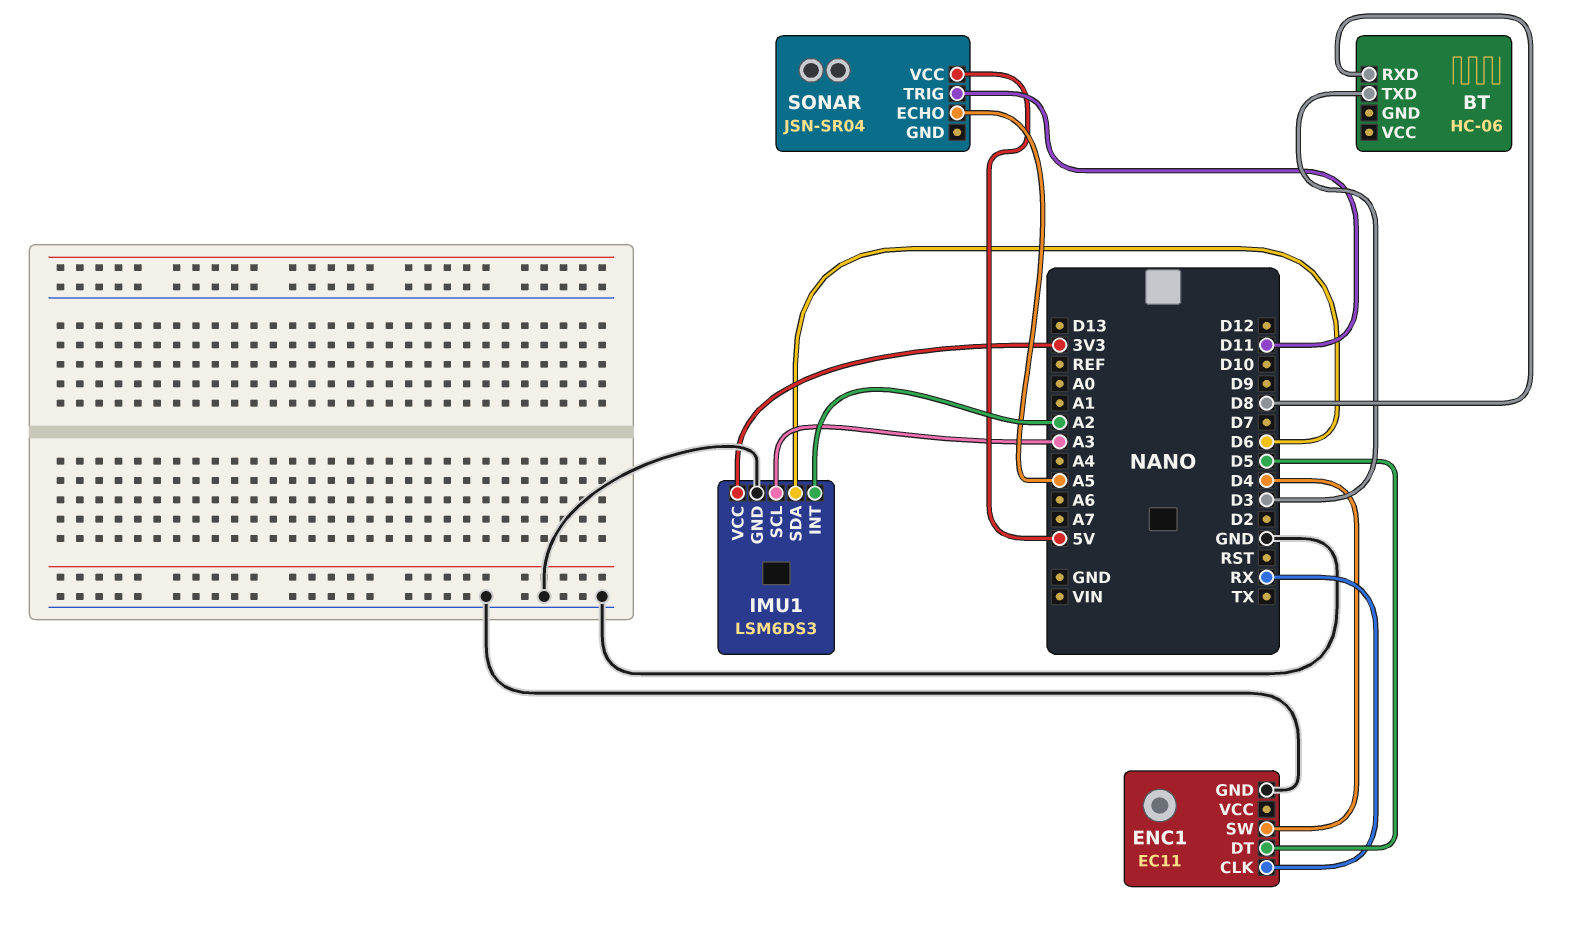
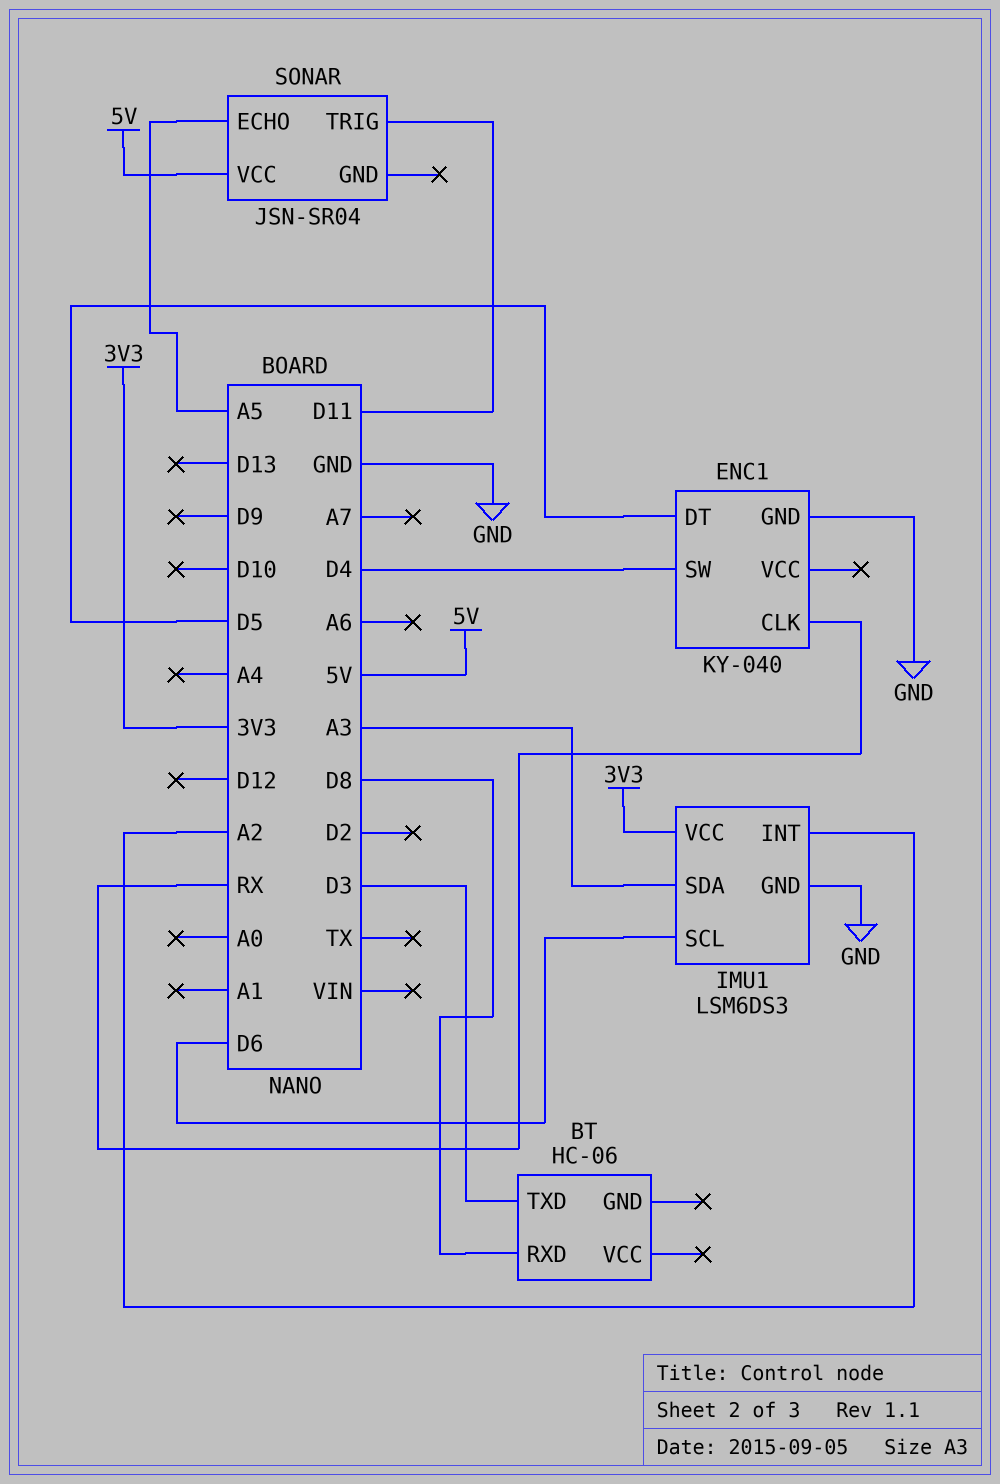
ENC1: EC11 -> KY-040
IMU1 pin SCL: A3 -> D6
IMU1 pin SDA: D6 -> A3

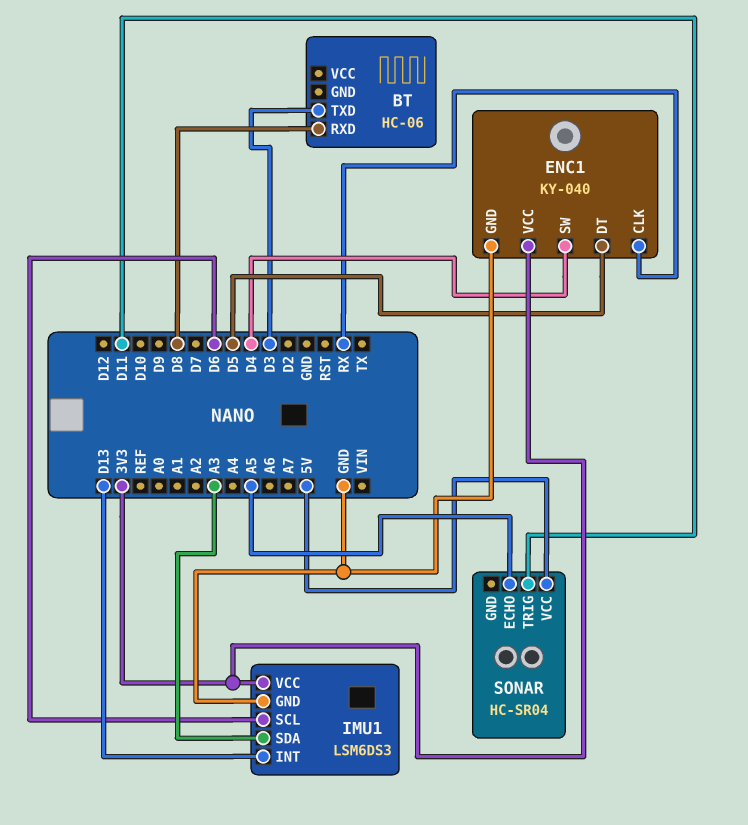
ENC1 pin VCC: none -> 3V3
IMU1 pin INT: A2 -> D13
SONAR: JSN-SR04 -> HC-SR04

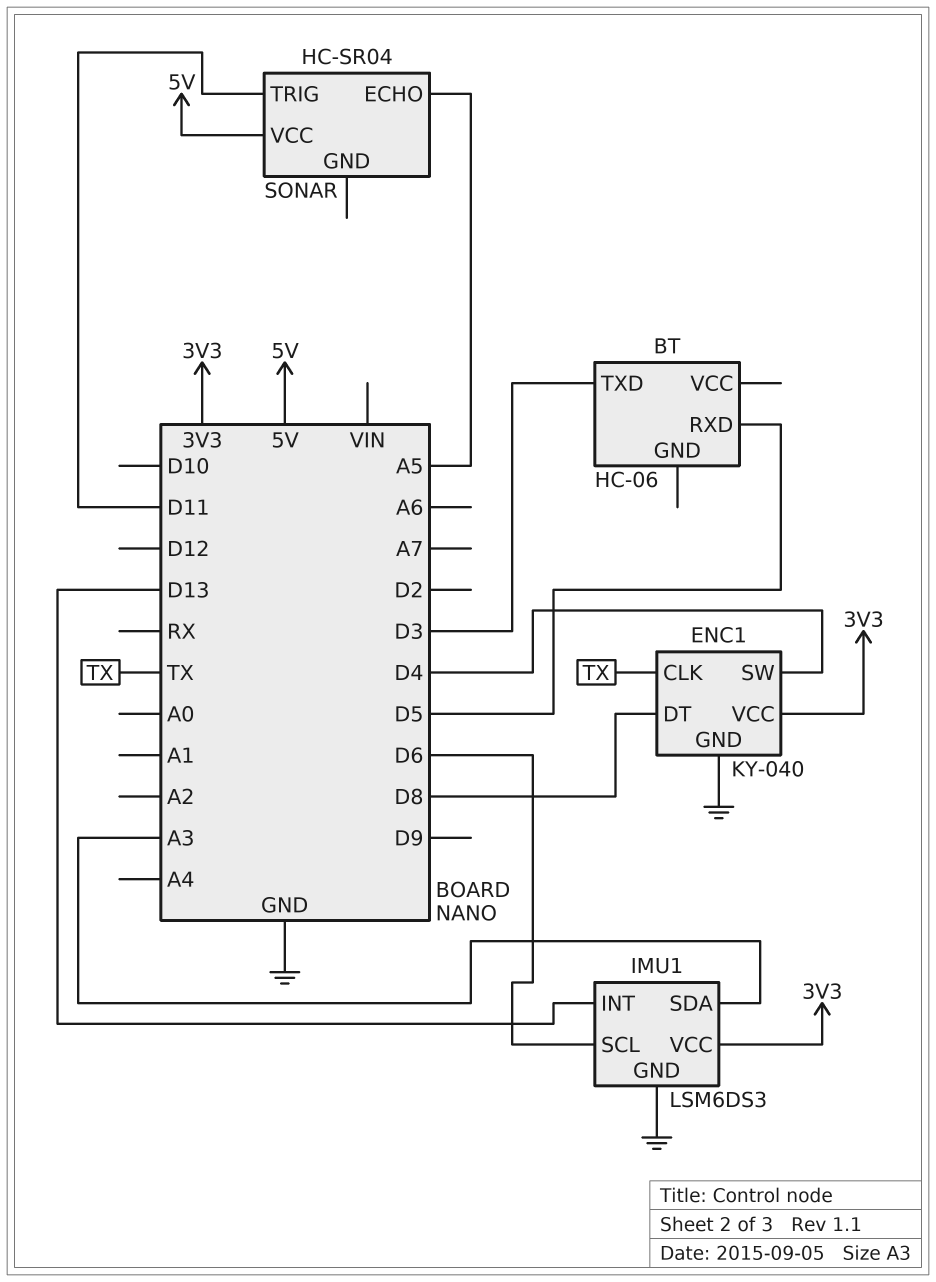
BT pin RXD: D8 -> D5
ENC1 pin CLK: RX -> TX
ENC1 pin DT: D5 -> D8

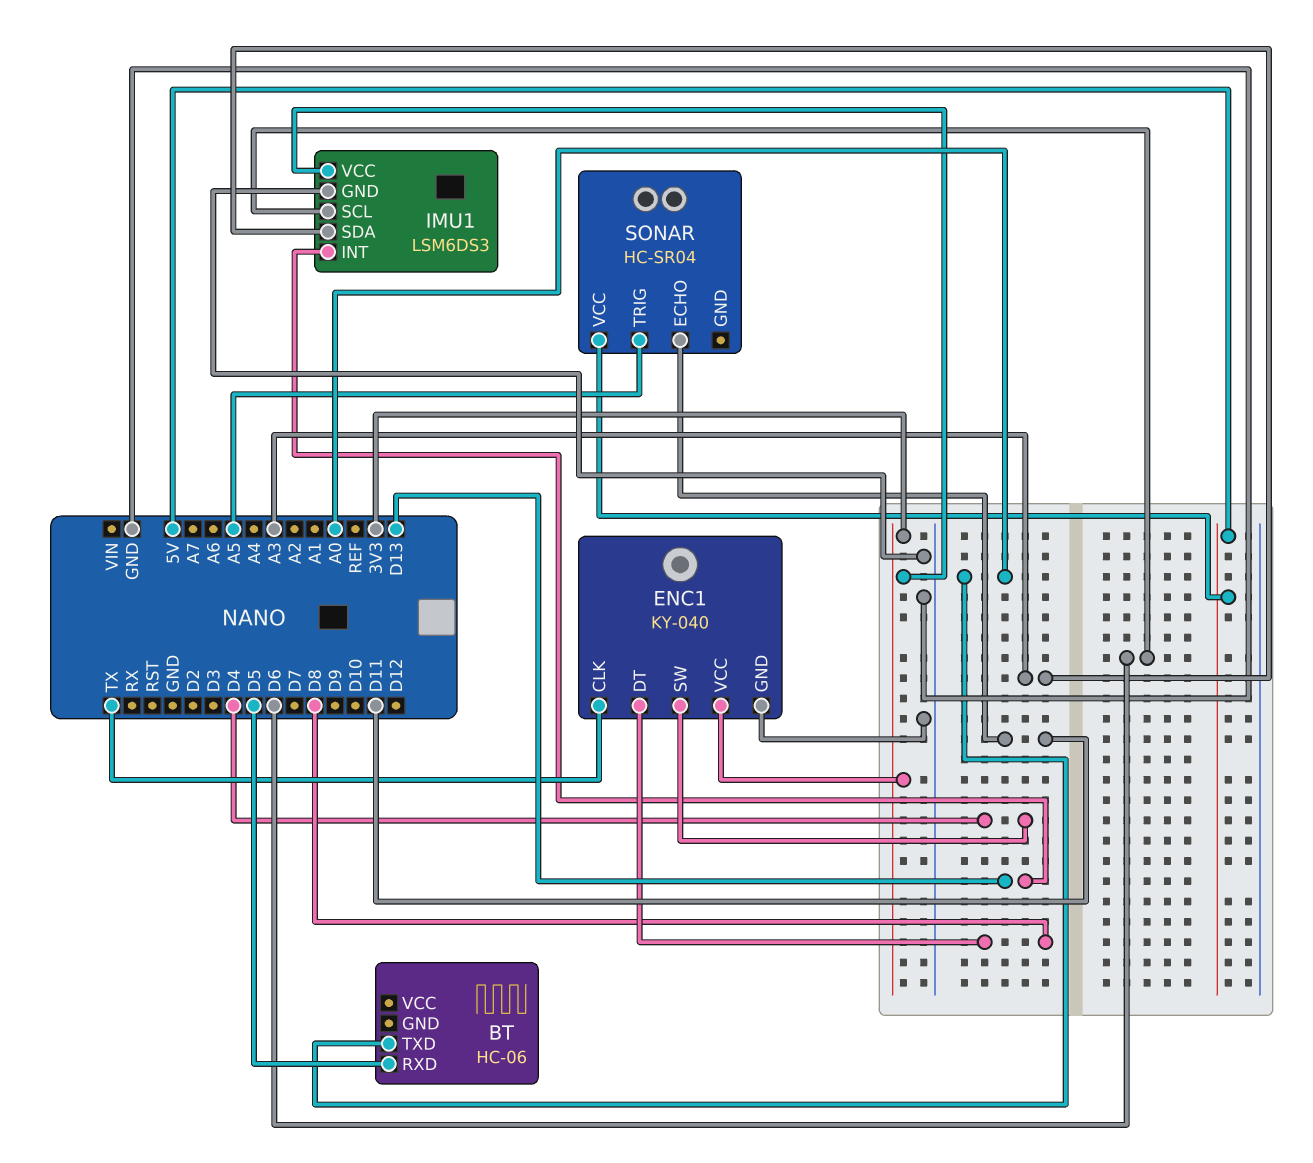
BT pin TXD: D3 -> A0
SONAR pin ECHO: A5 -> D11
SONAR pin TRIG: D11 -> A5

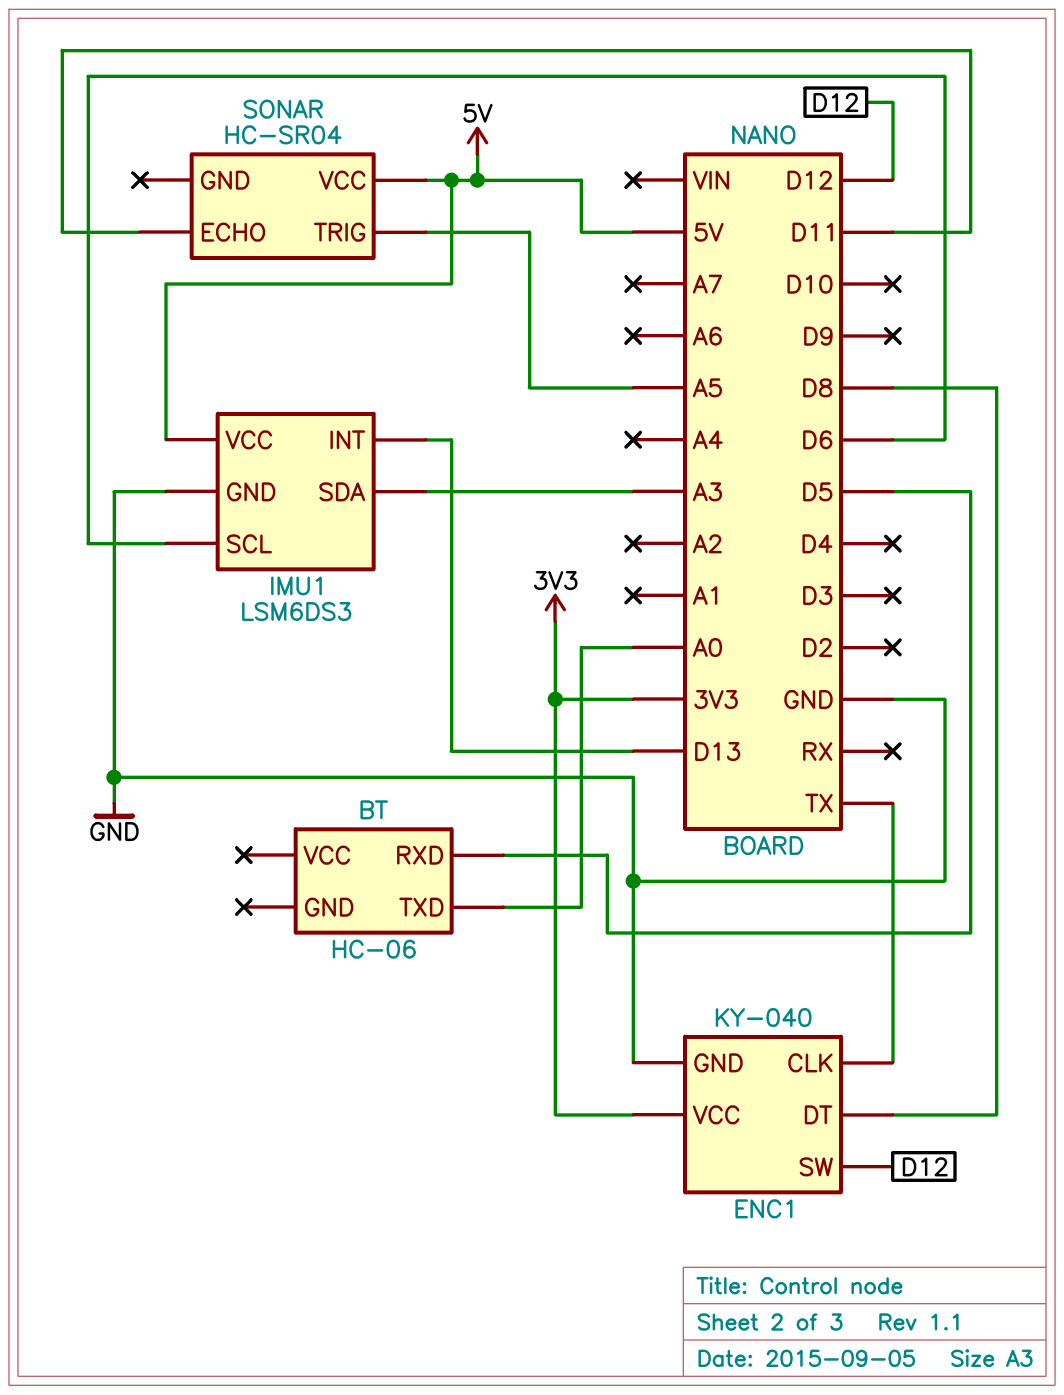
ENC1 pin SW: D4 -> D12
IMU1 pin VCC: 3V3 -> 5V

